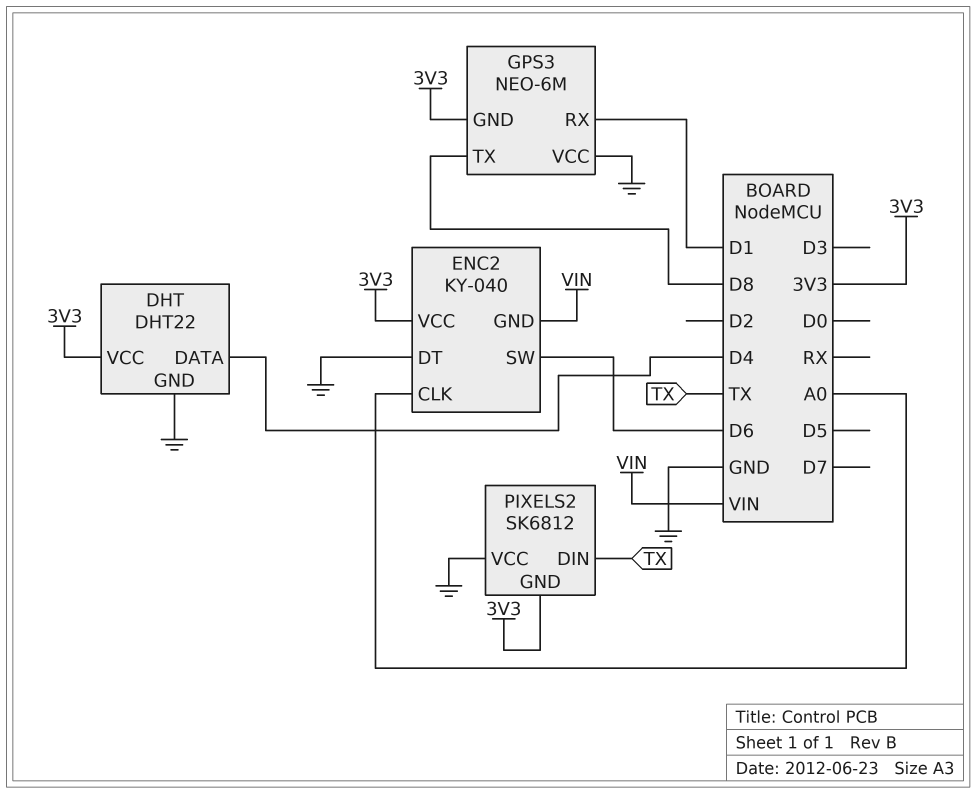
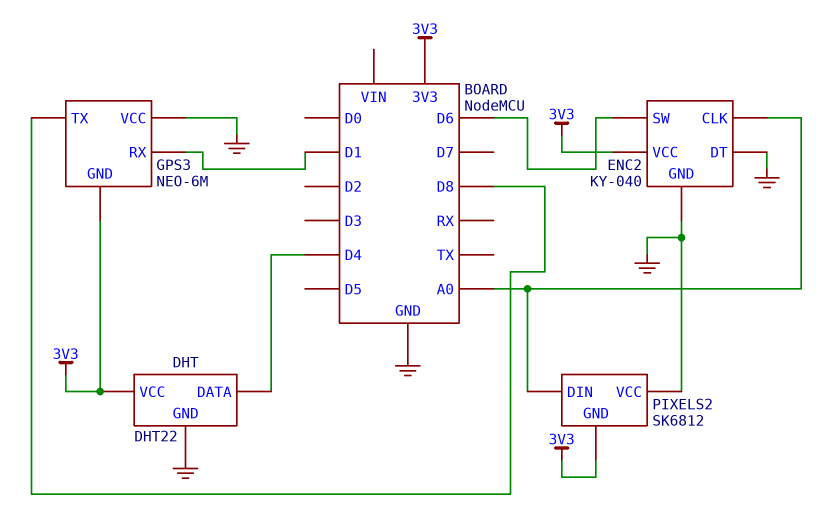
ENC2 pin GND: VIN -> GND
PIXELS2 pin DIN: TX -> A0

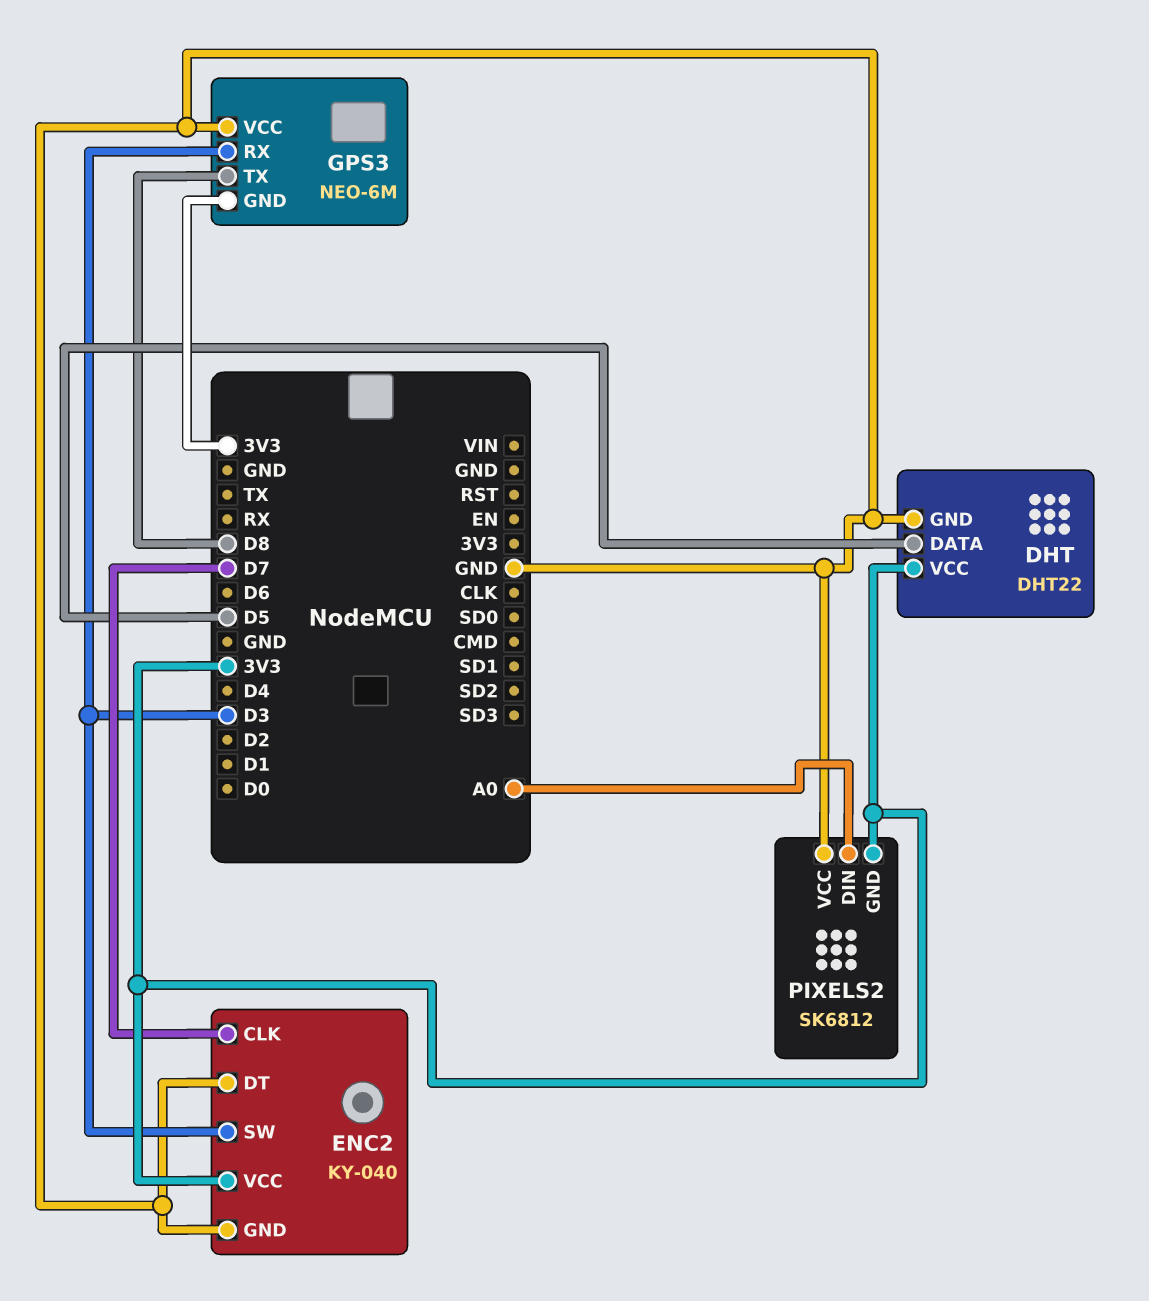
DHT pin DATA: D4 -> D5
ENC2 pin CLK: A0 -> D7
ENC2 pin SW: D6 -> D3
GPS3 pin RX: D1 -> D3

